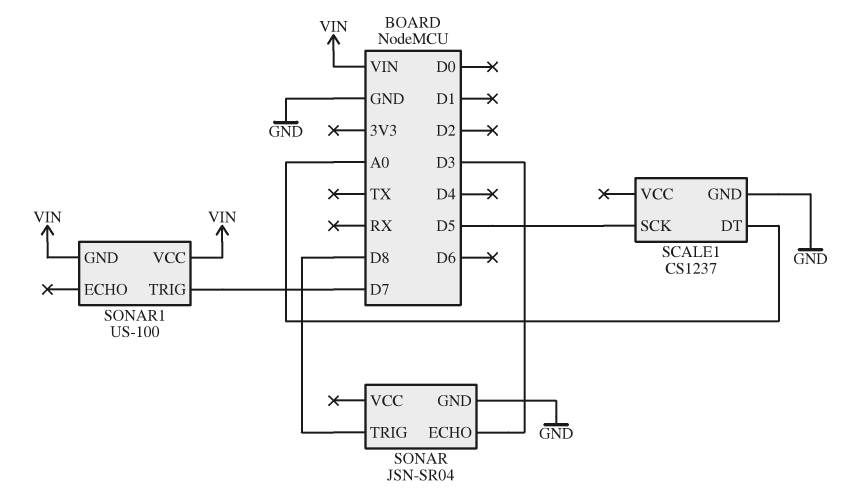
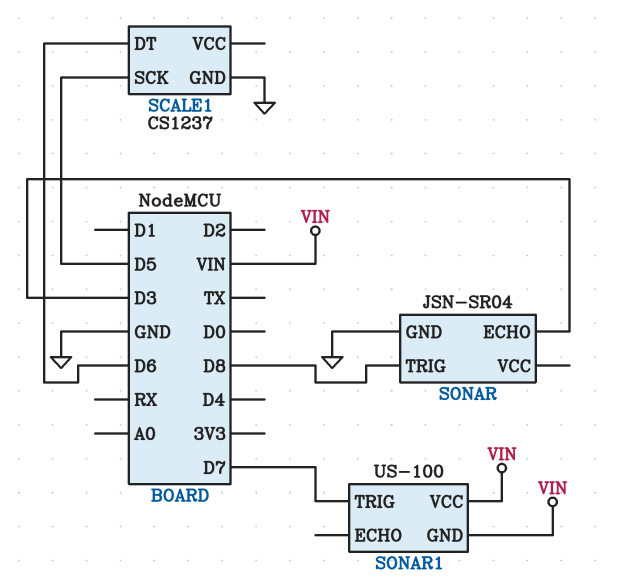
SCALE1 pin DT: A0 -> D6

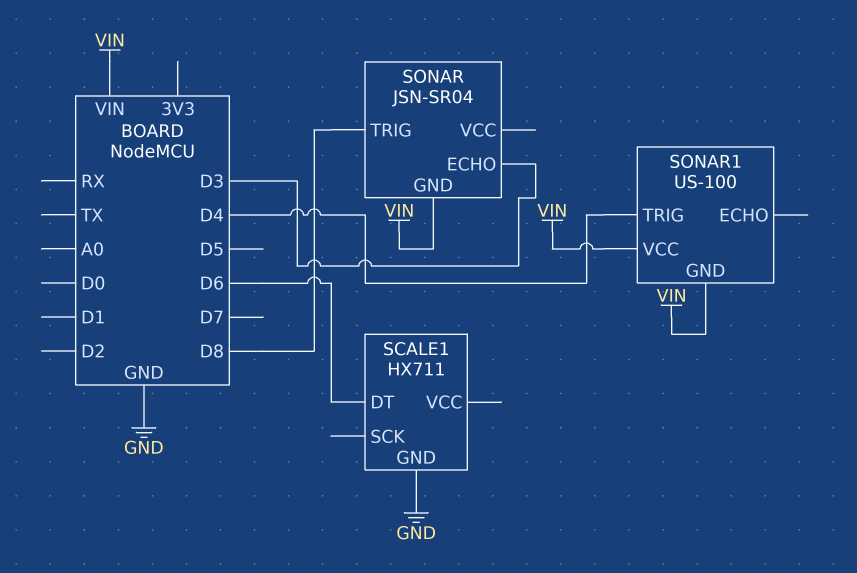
SCALE1: CS1237 -> HX711
SCALE1 pin SCK: D5 -> none
SONAR pin GND: GND -> VIN
SONAR1 pin TRIG: D7 -> D4

